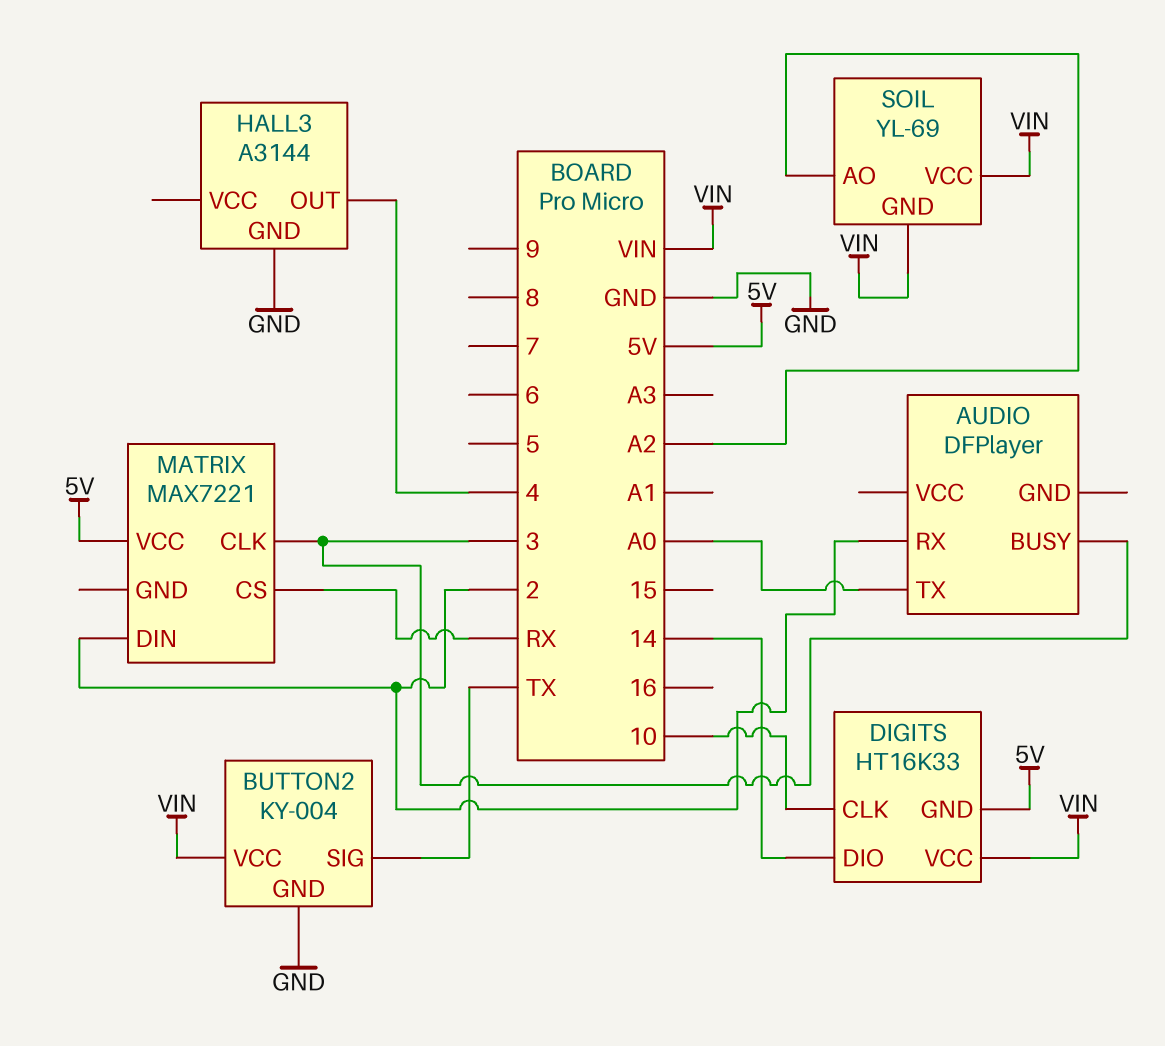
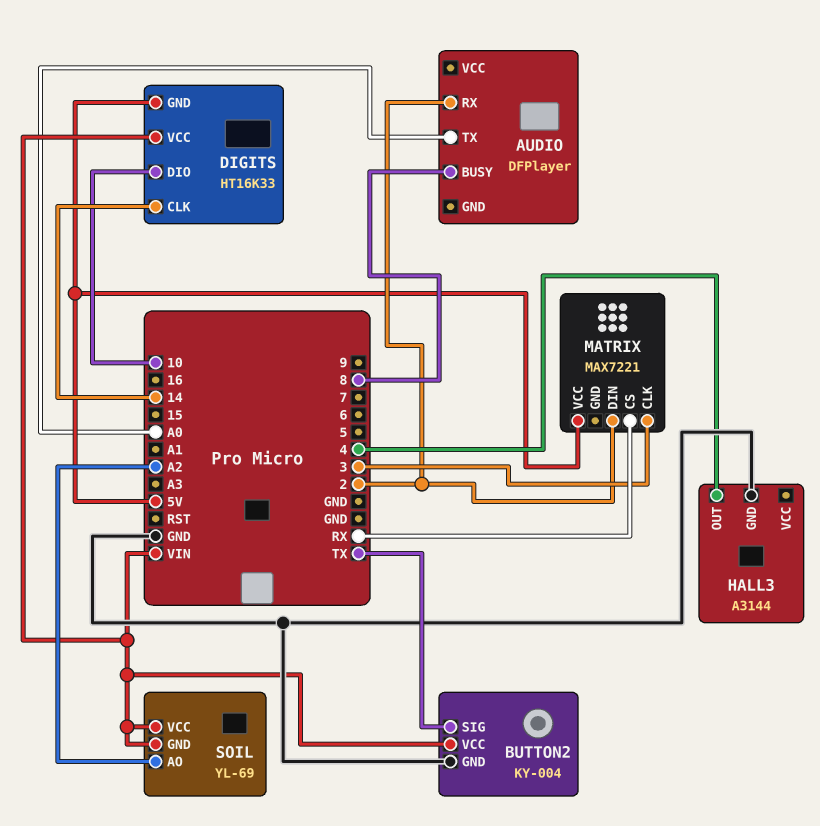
AUDIO pin BUSY: 3 -> 8
DIGITS pin CLK: 10 -> 14
DIGITS pin DIO: 14 -> 10

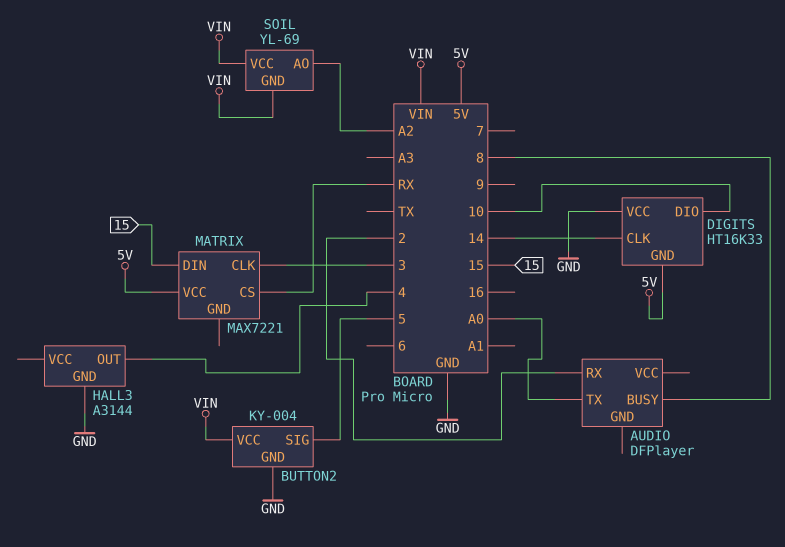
BUTTON2 pin SIG: TX -> 5
DIGITS pin VCC: VIN -> GND
MATRIX pin DIN: 2 -> 15

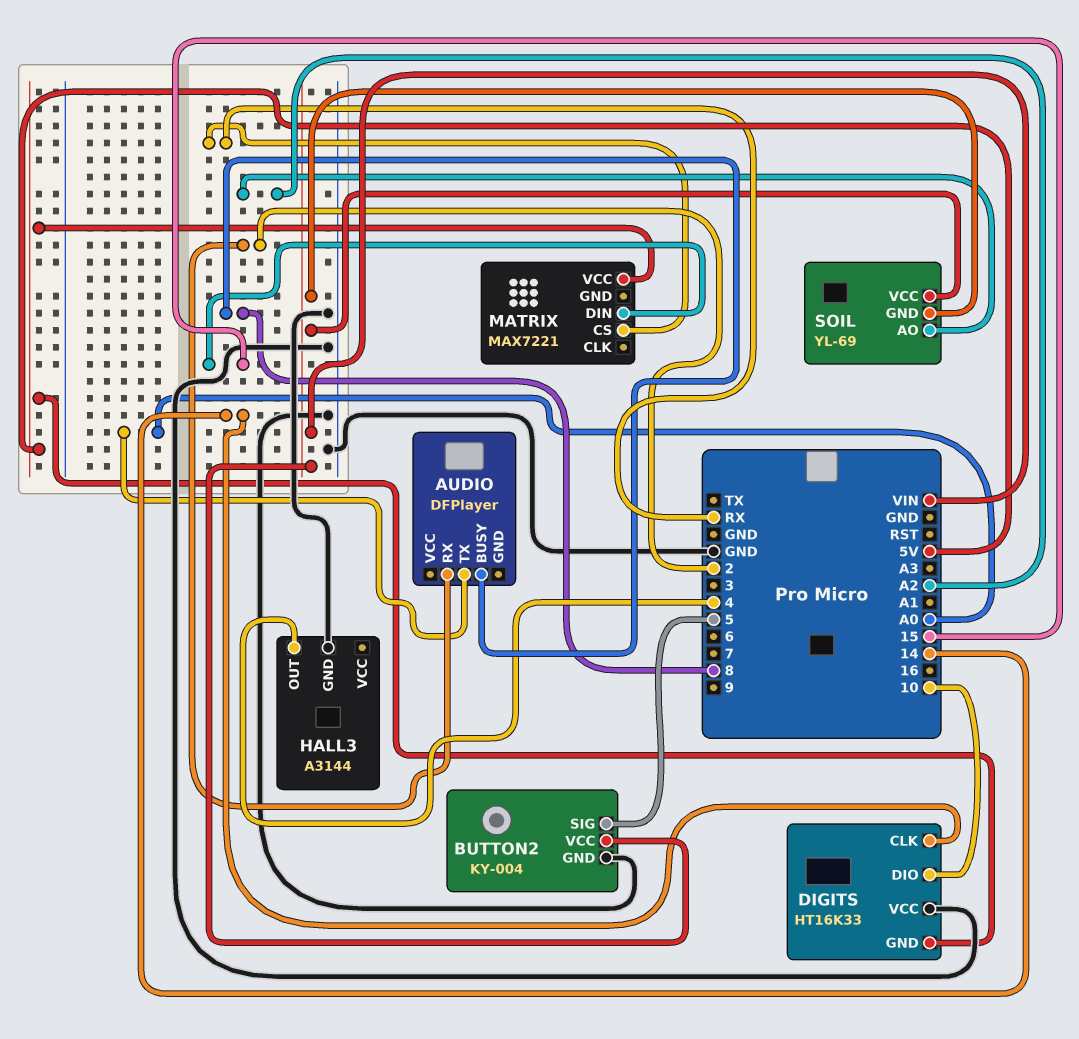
MATRIX pin CLK: 3 -> none

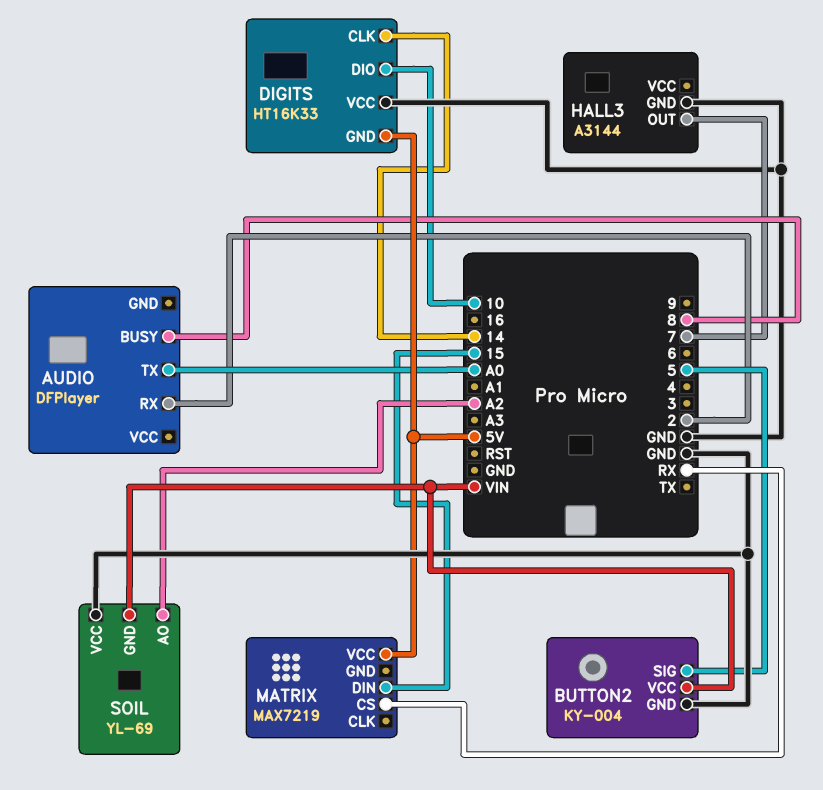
HALL3 pin OUT: 4 -> 7
MATRIX: MAX7221 -> MAX7219
SOIL pin VCC: VIN -> GND

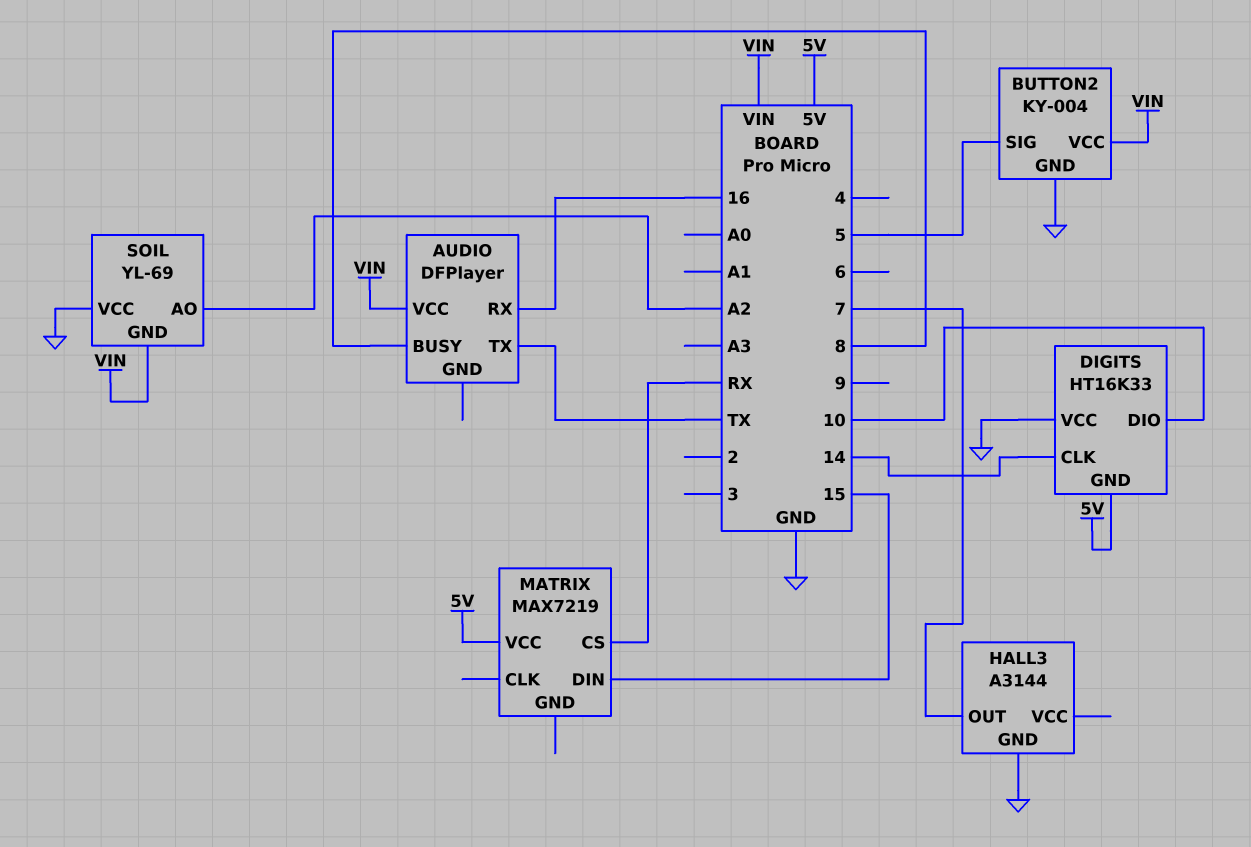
AUDIO pin RX: 2 -> 16
AUDIO pin TX: A0 -> TX
AUDIO pin VCC: none -> VIN

